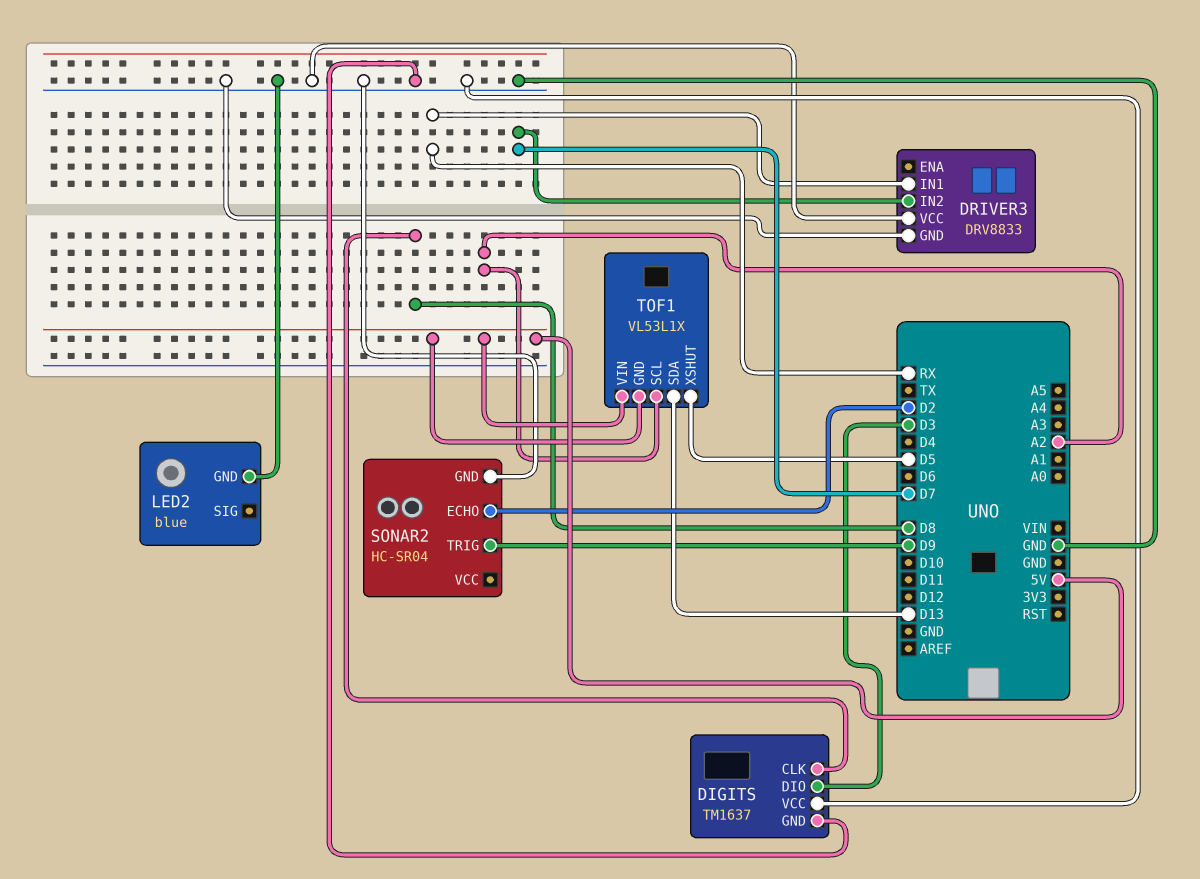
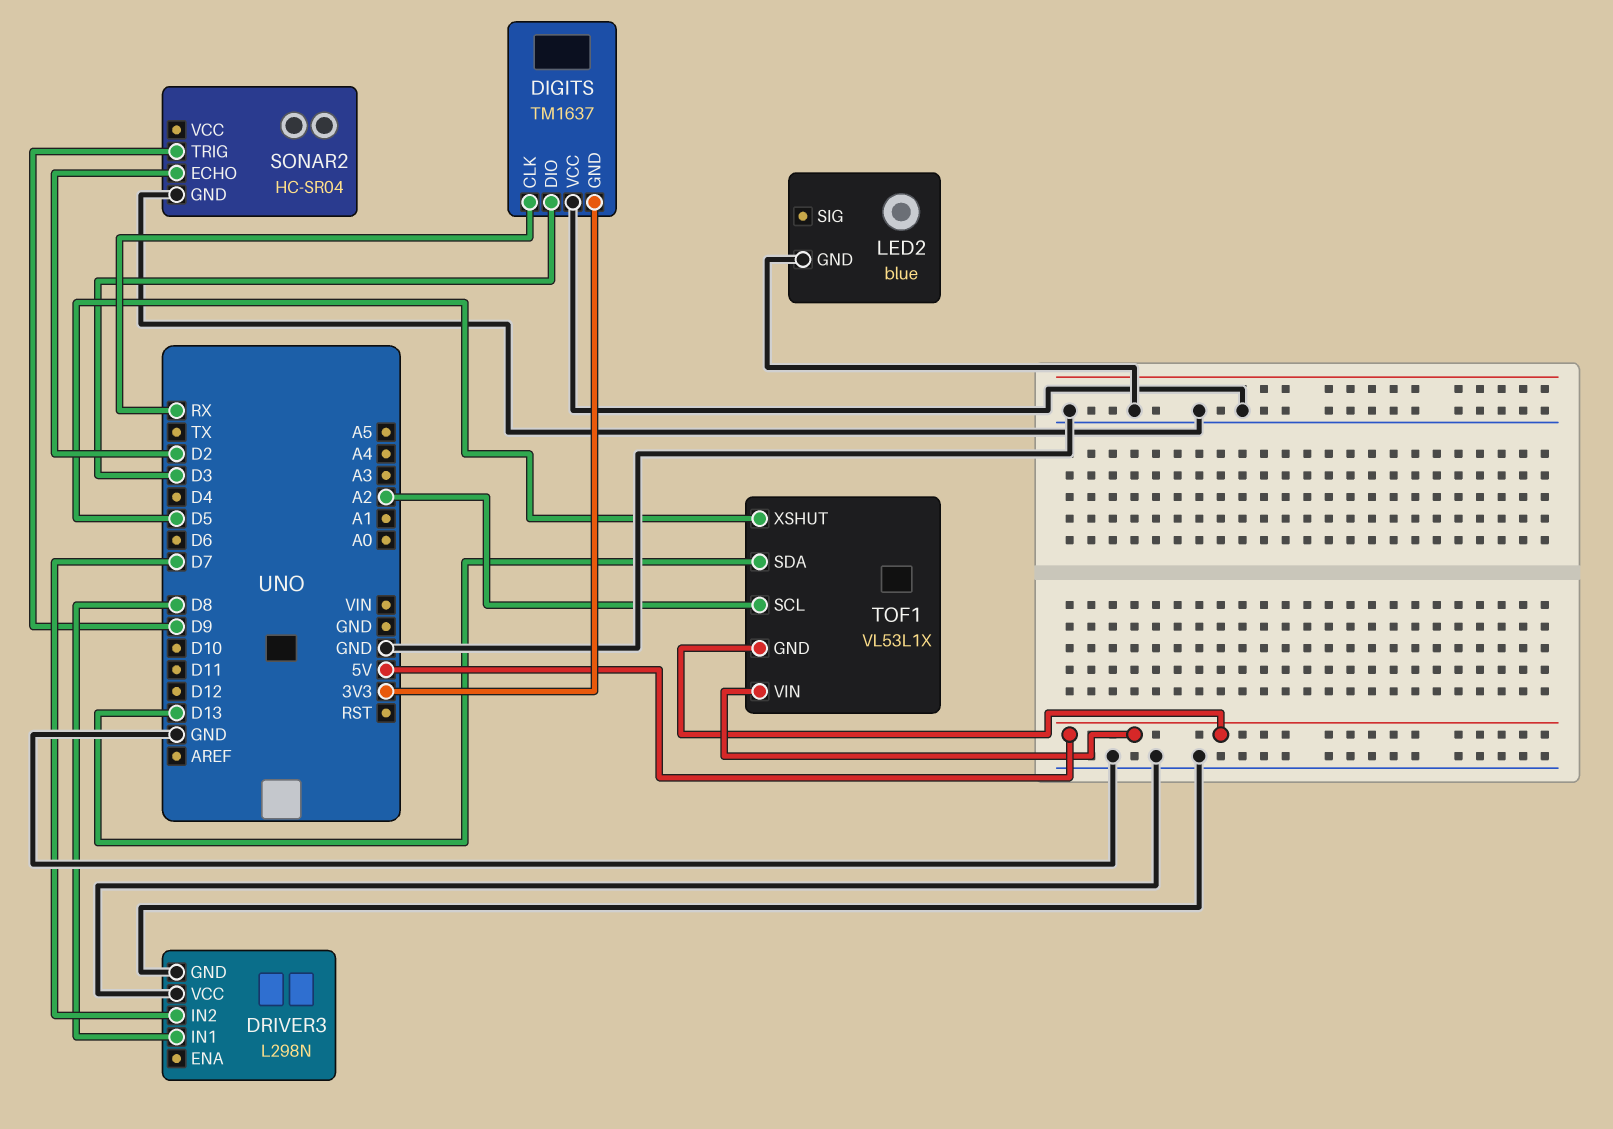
DIGITS pin CLK: D8 -> RX
DIGITS pin GND: GND -> 3V3
DRIVER3: DRV8833 -> L298N
DRIVER3 pin IN1: RX -> D8

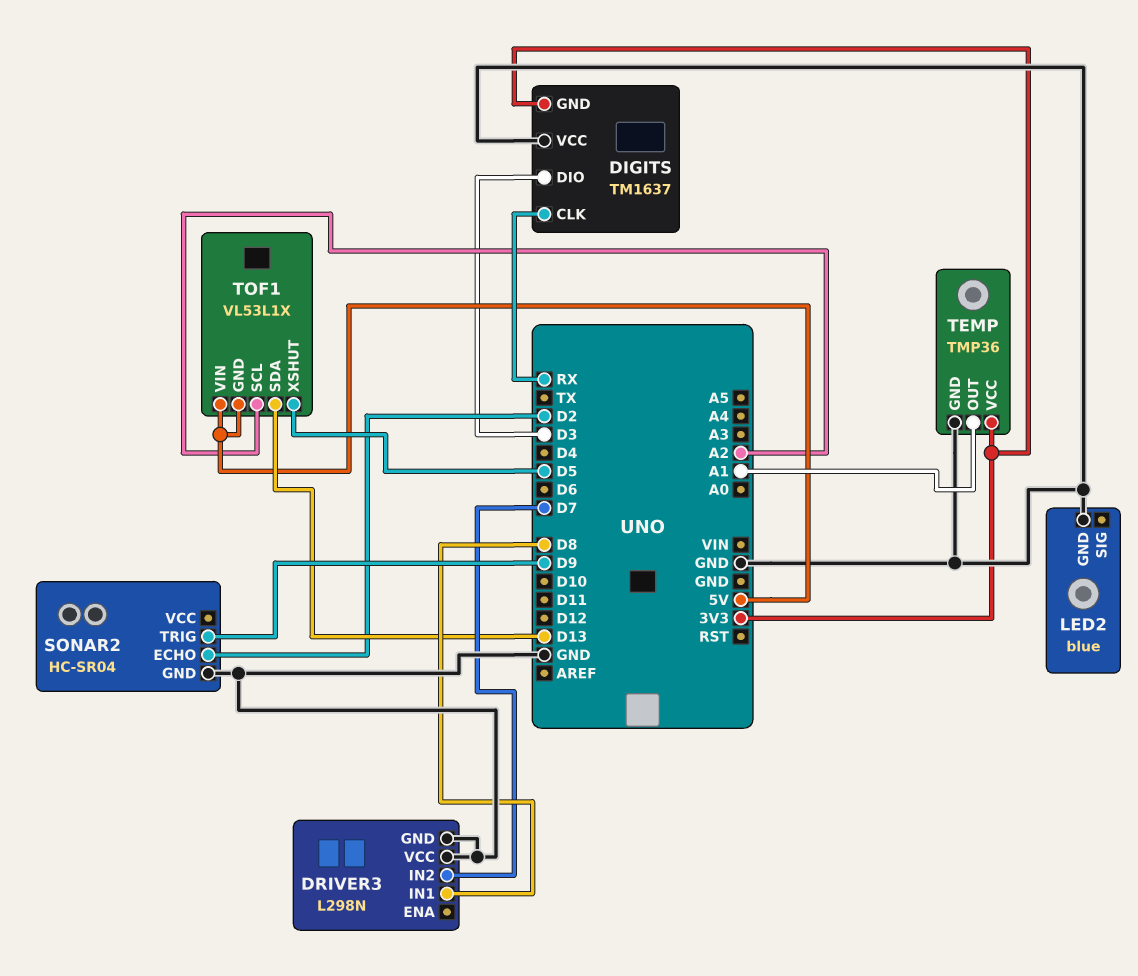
TEMP: none -> TMP36
TEMP pin GND: none -> GND
TEMP pin OUT: none -> A1
TEMP pin VCC: none -> 3V3

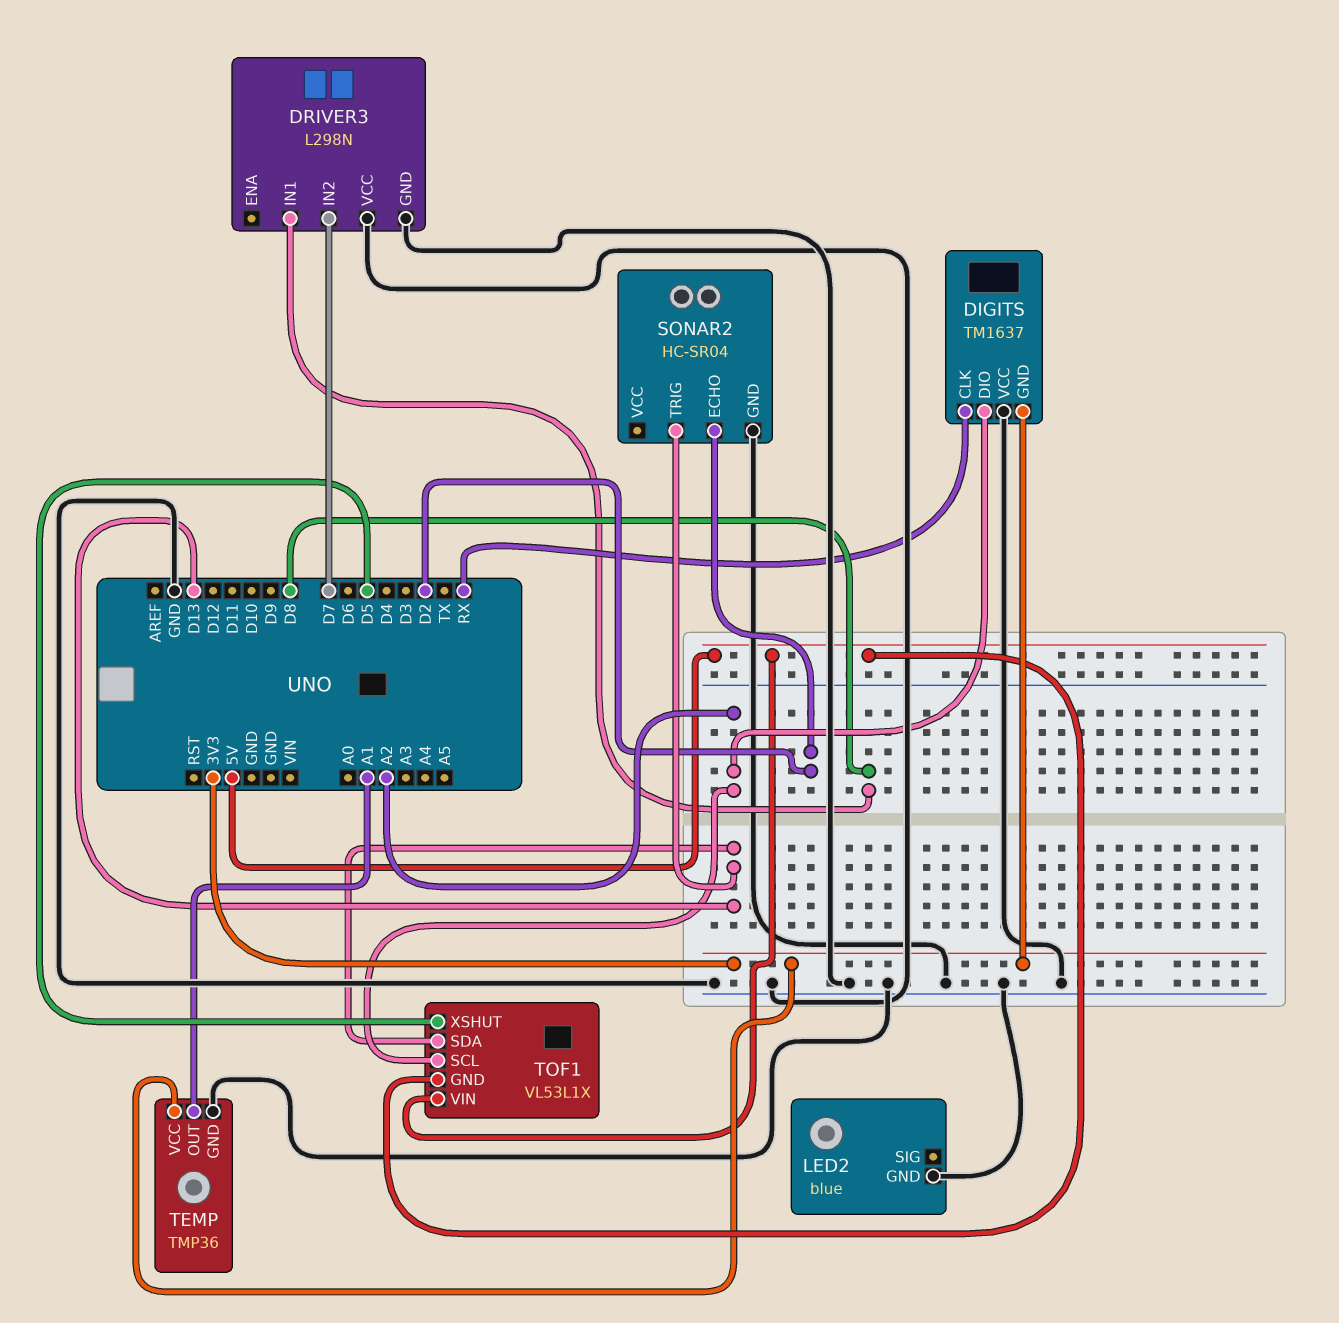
DIGITS pin DIO: D3 -> A2
SONAR2 pin TRIG: D9 -> D13

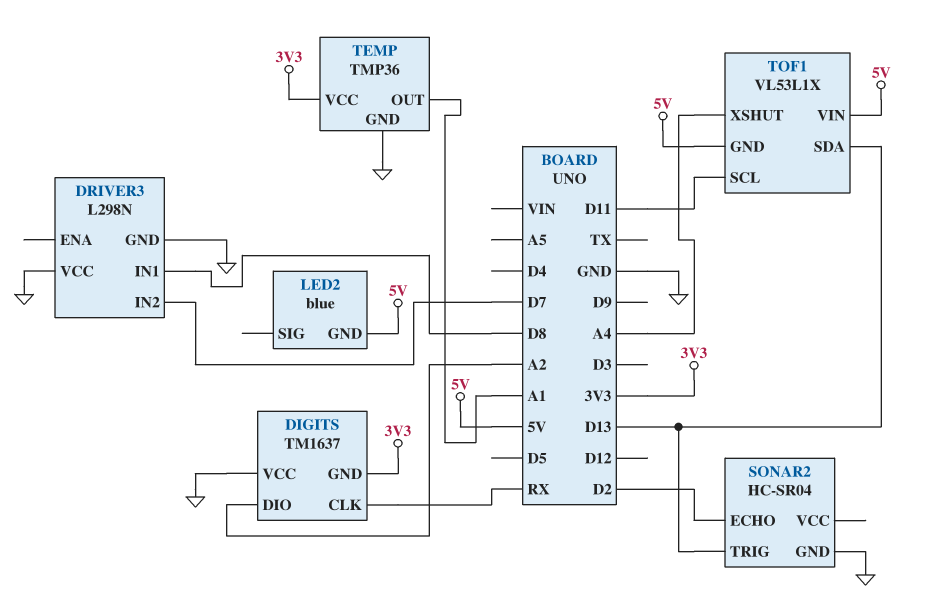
LED2 pin GND: GND -> 5V
TOF1 pin SCL: A2 -> D11
TOF1 pin XSHUT: D5 -> A4

